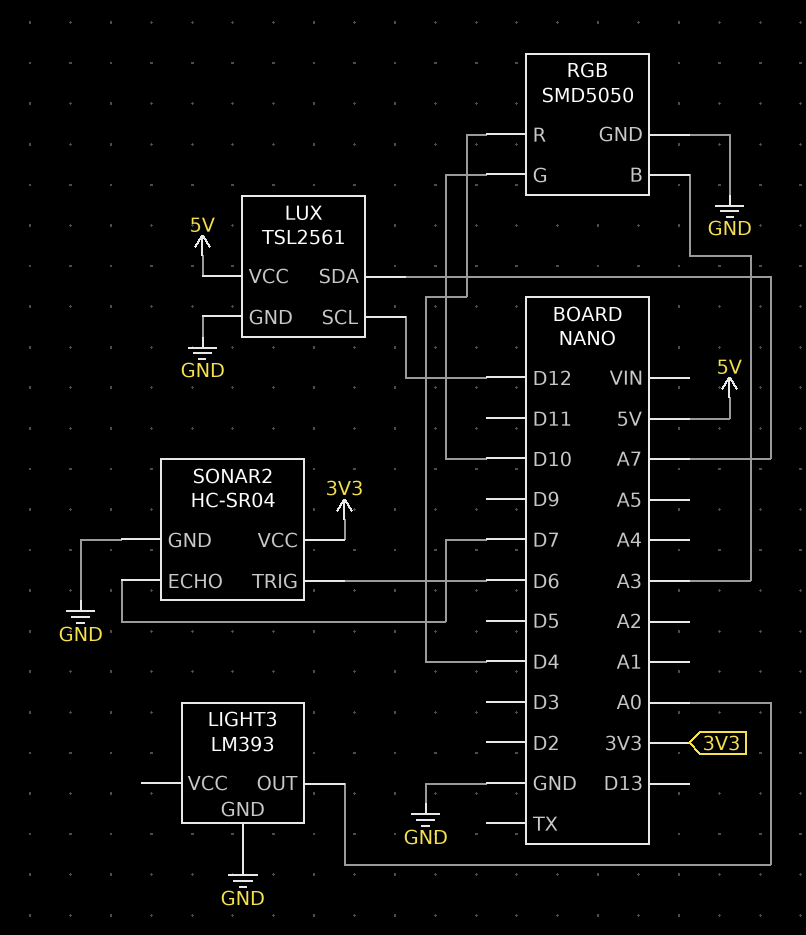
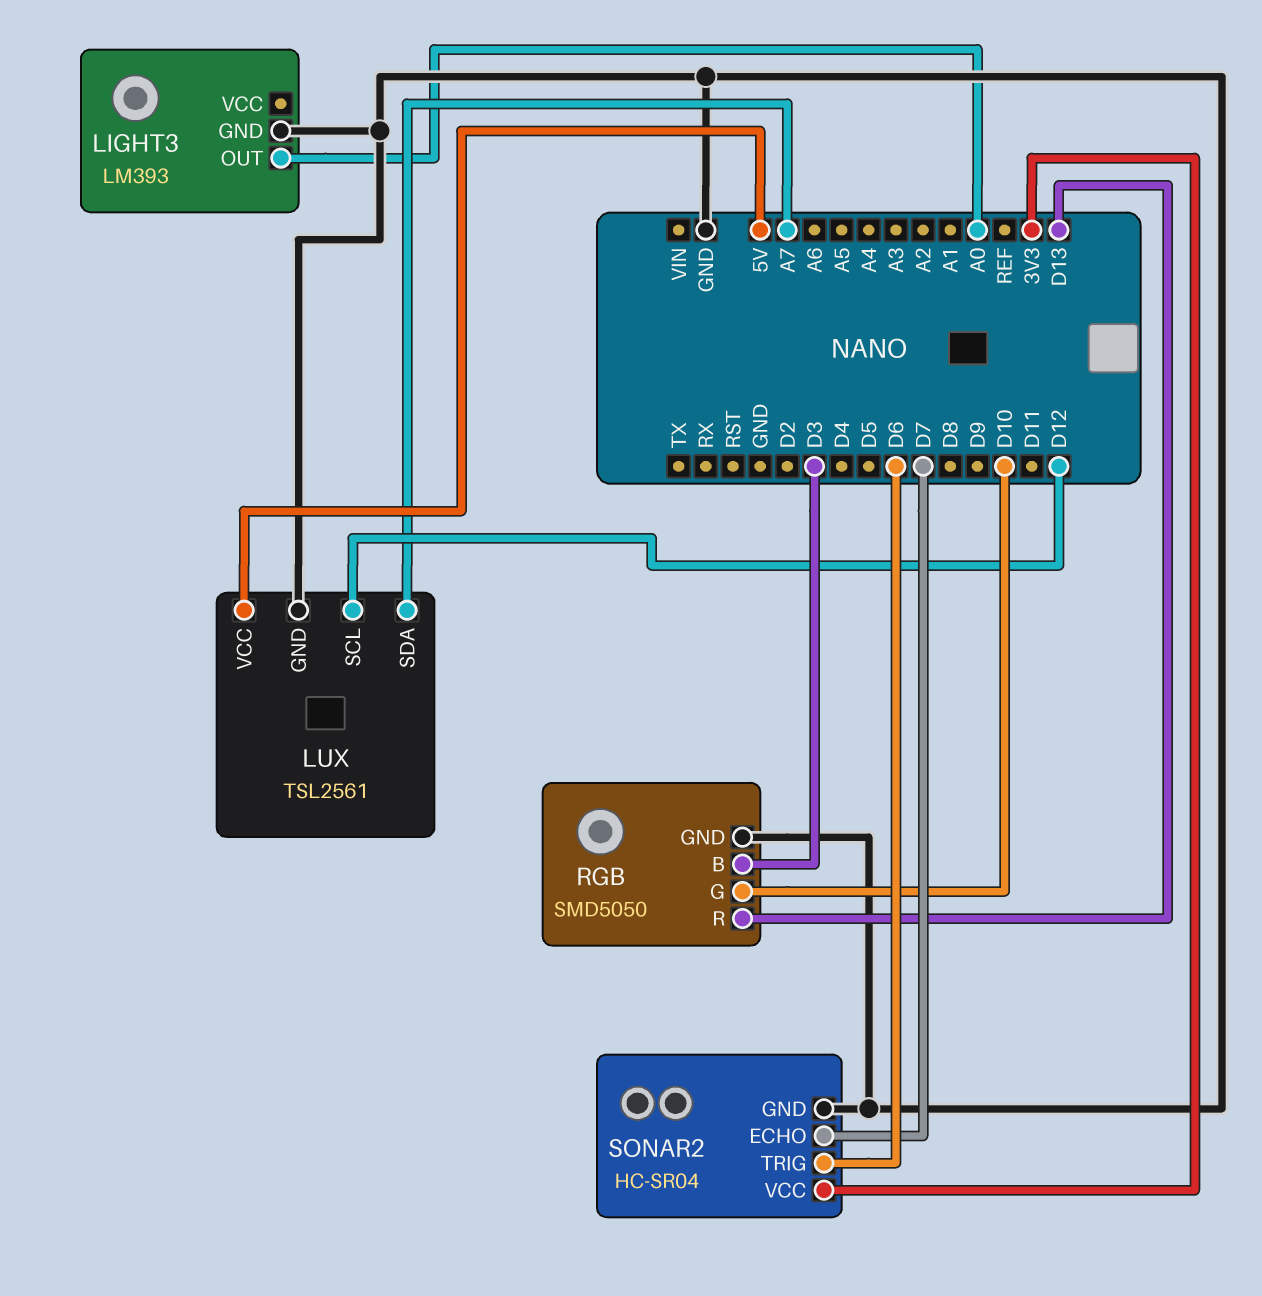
RGB pin B: A3 -> D3
RGB pin R: D4 -> D13

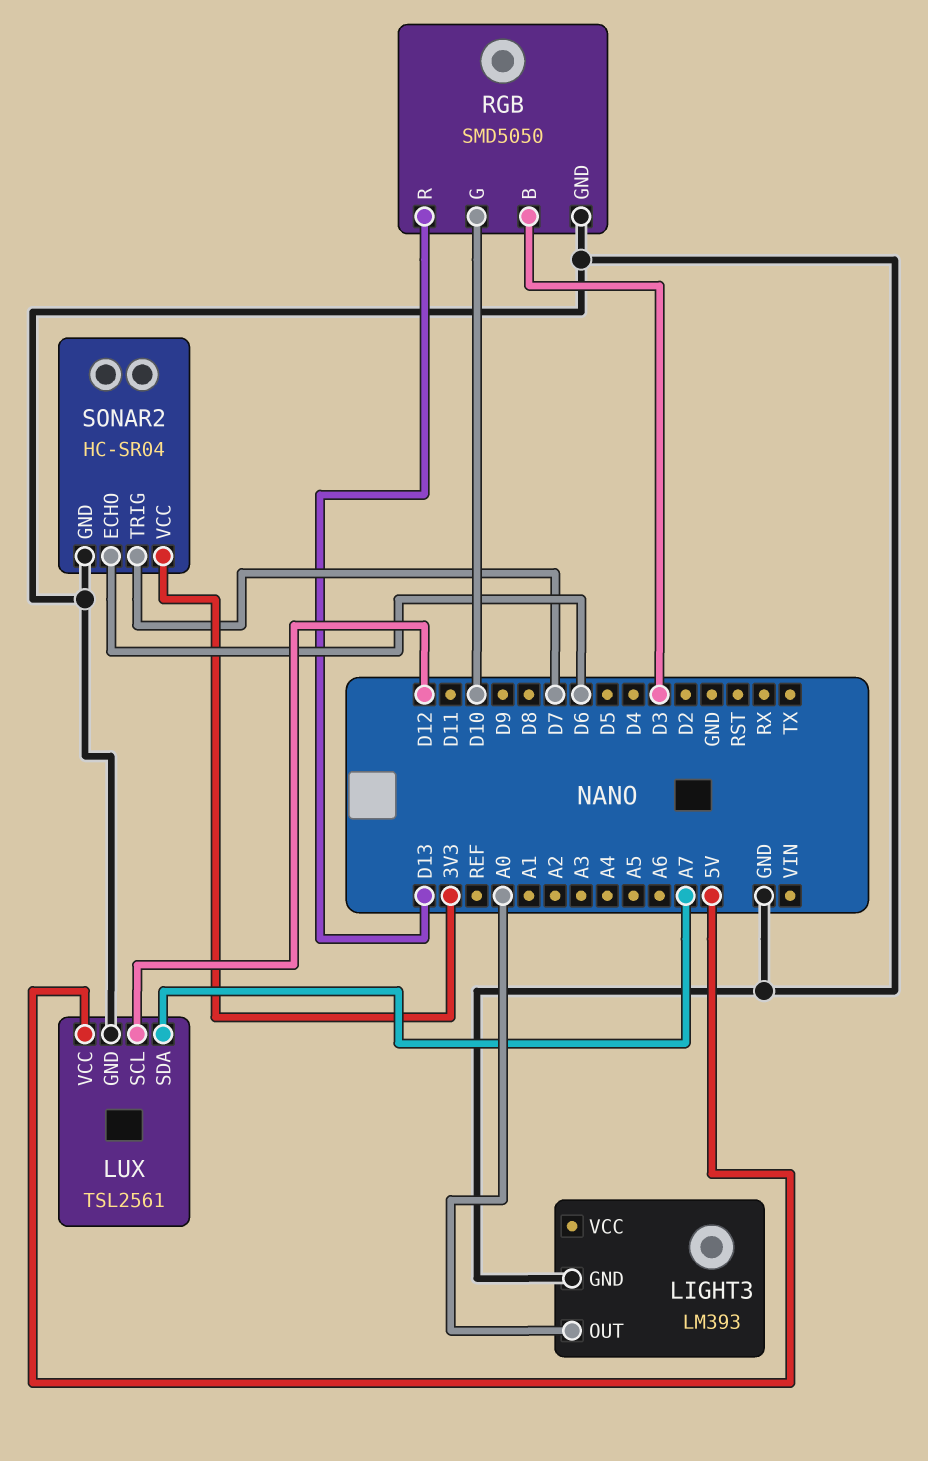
SONAR2 pin ECHO: D7 -> D6
SONAR2 pin TRIG: D6 -> D7

